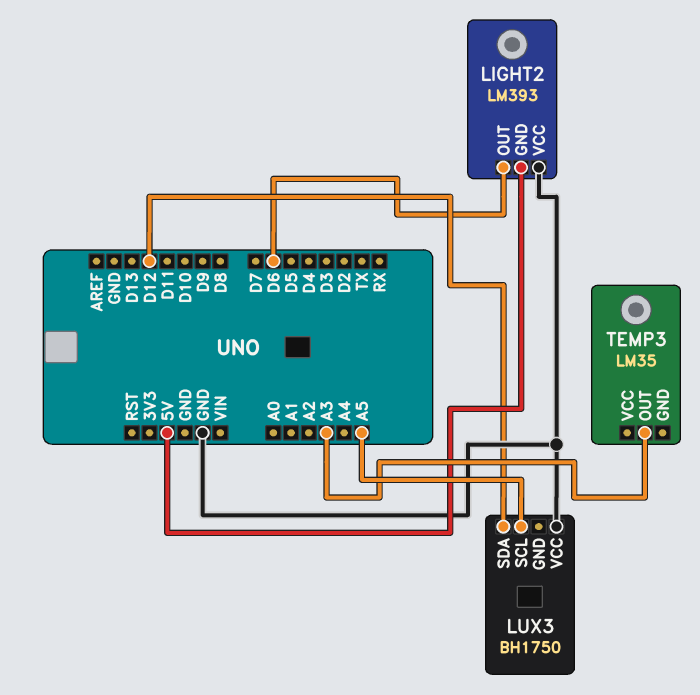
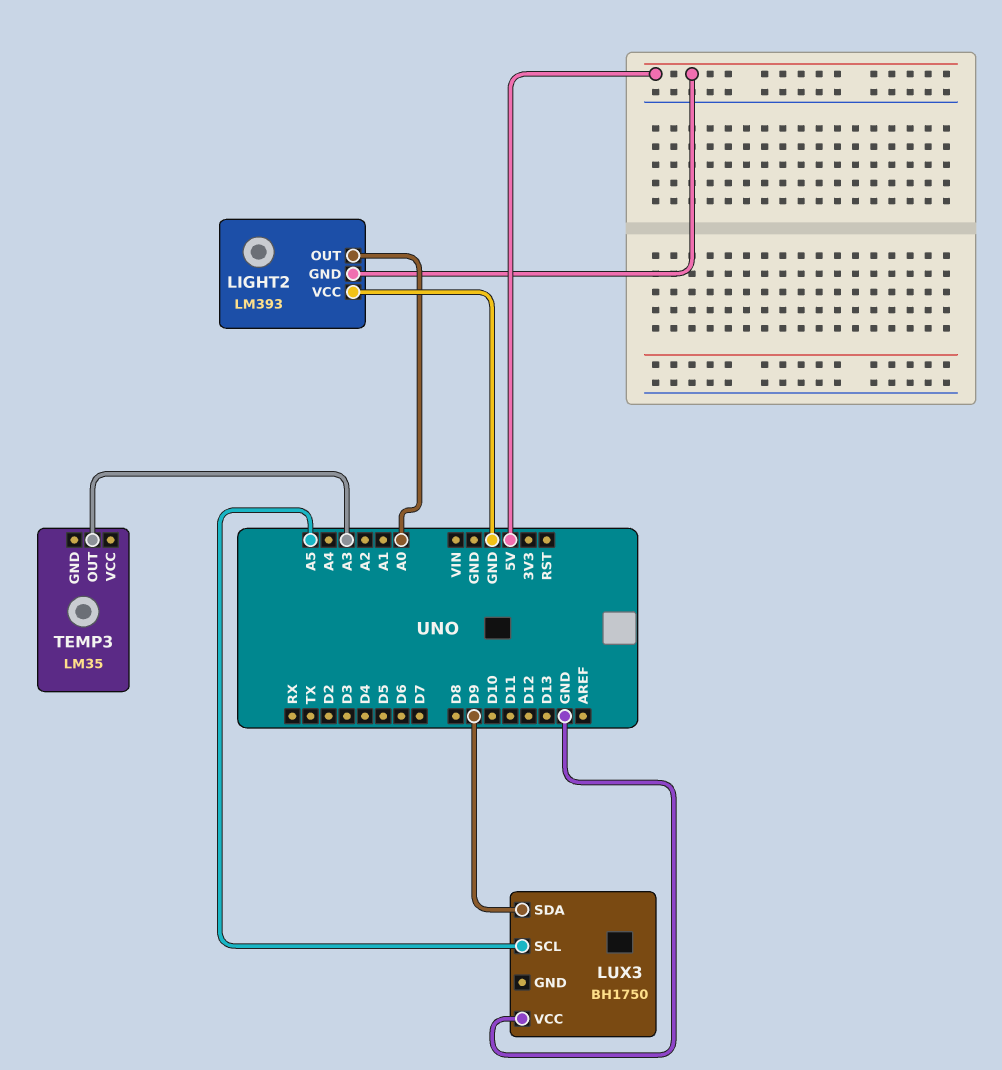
LIGHT2 pin OUT: D6 -> A0
LUX3 pin SDA: D12 -> D9

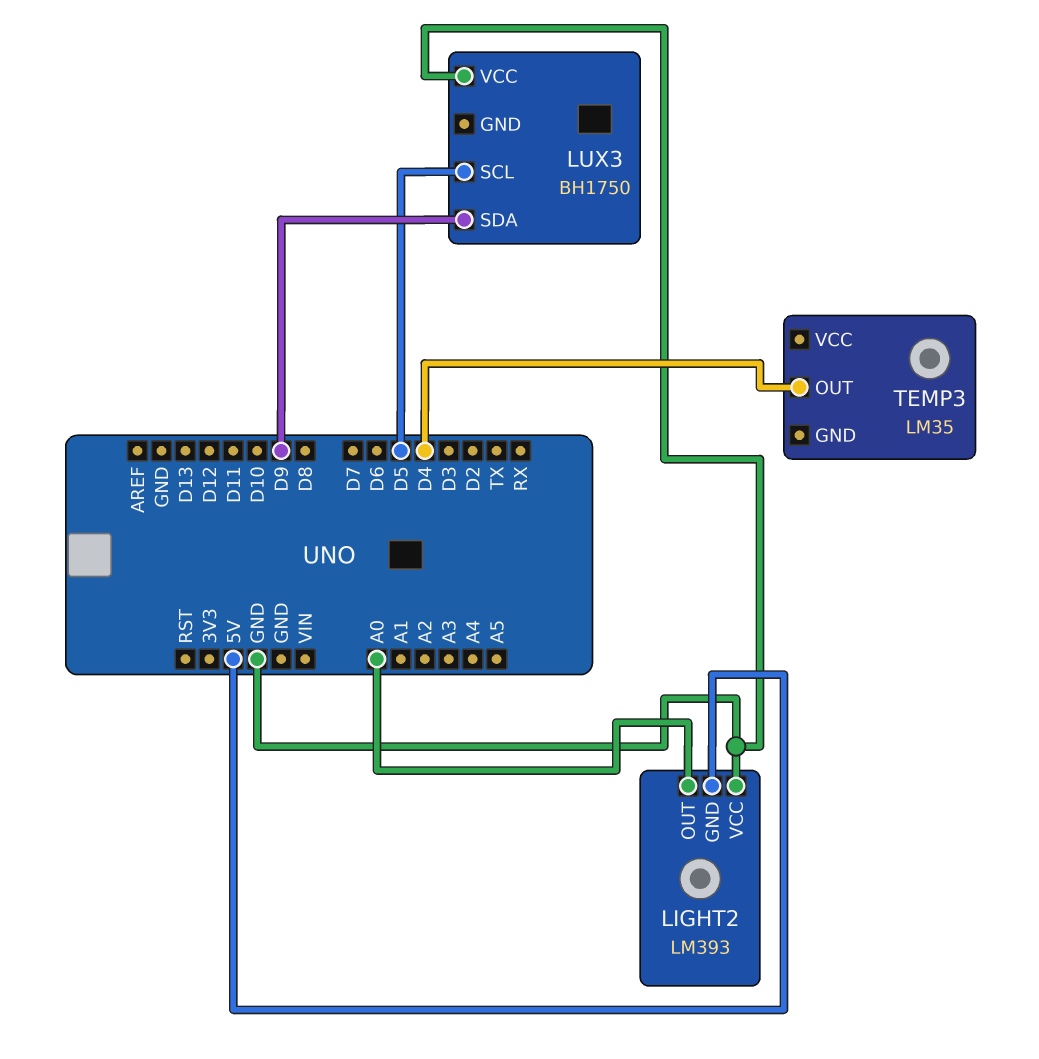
LUX3 pin SCL: A5 -> D5
TEMP3 pin OUT: A3 -> D4

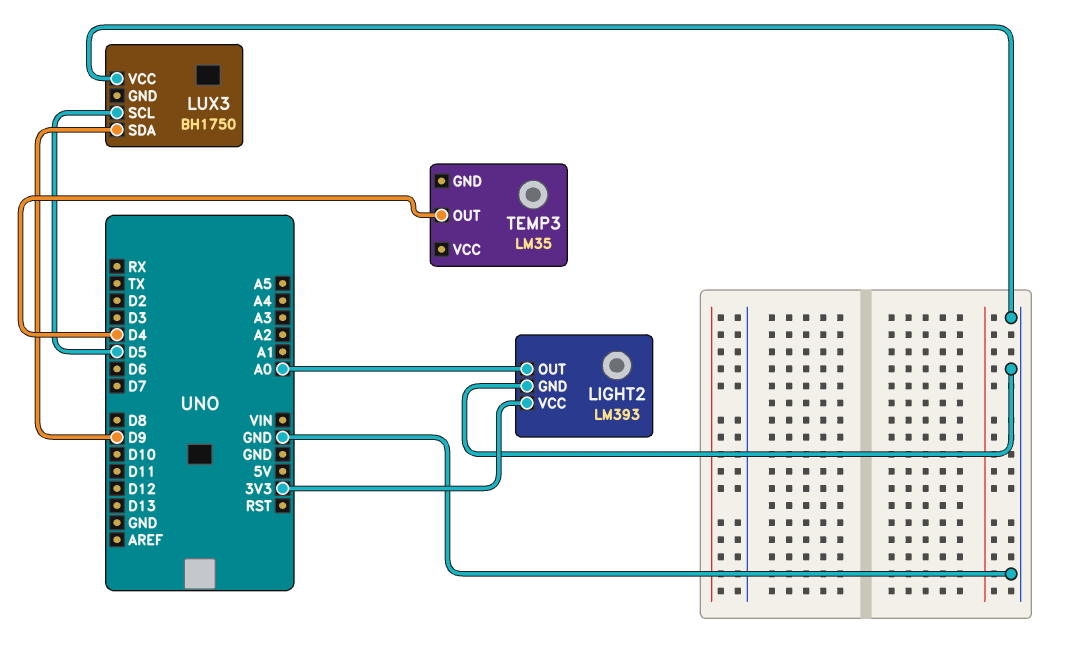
LIGHT2 pin GND: 5V -> GND
LIGHT2 pin VCC: GND -> 3V3

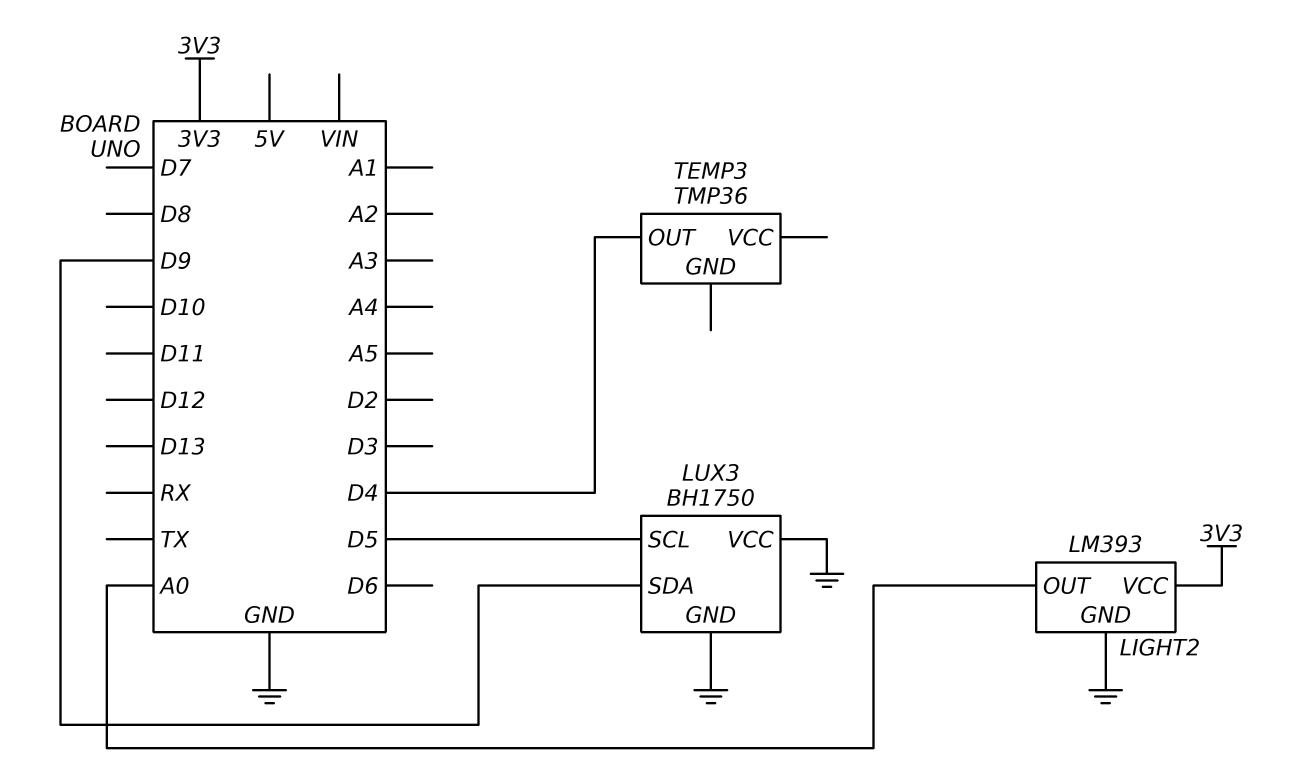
LUX3 pin GND: none -> GND
TEMP3: LM35 -> TMP36

